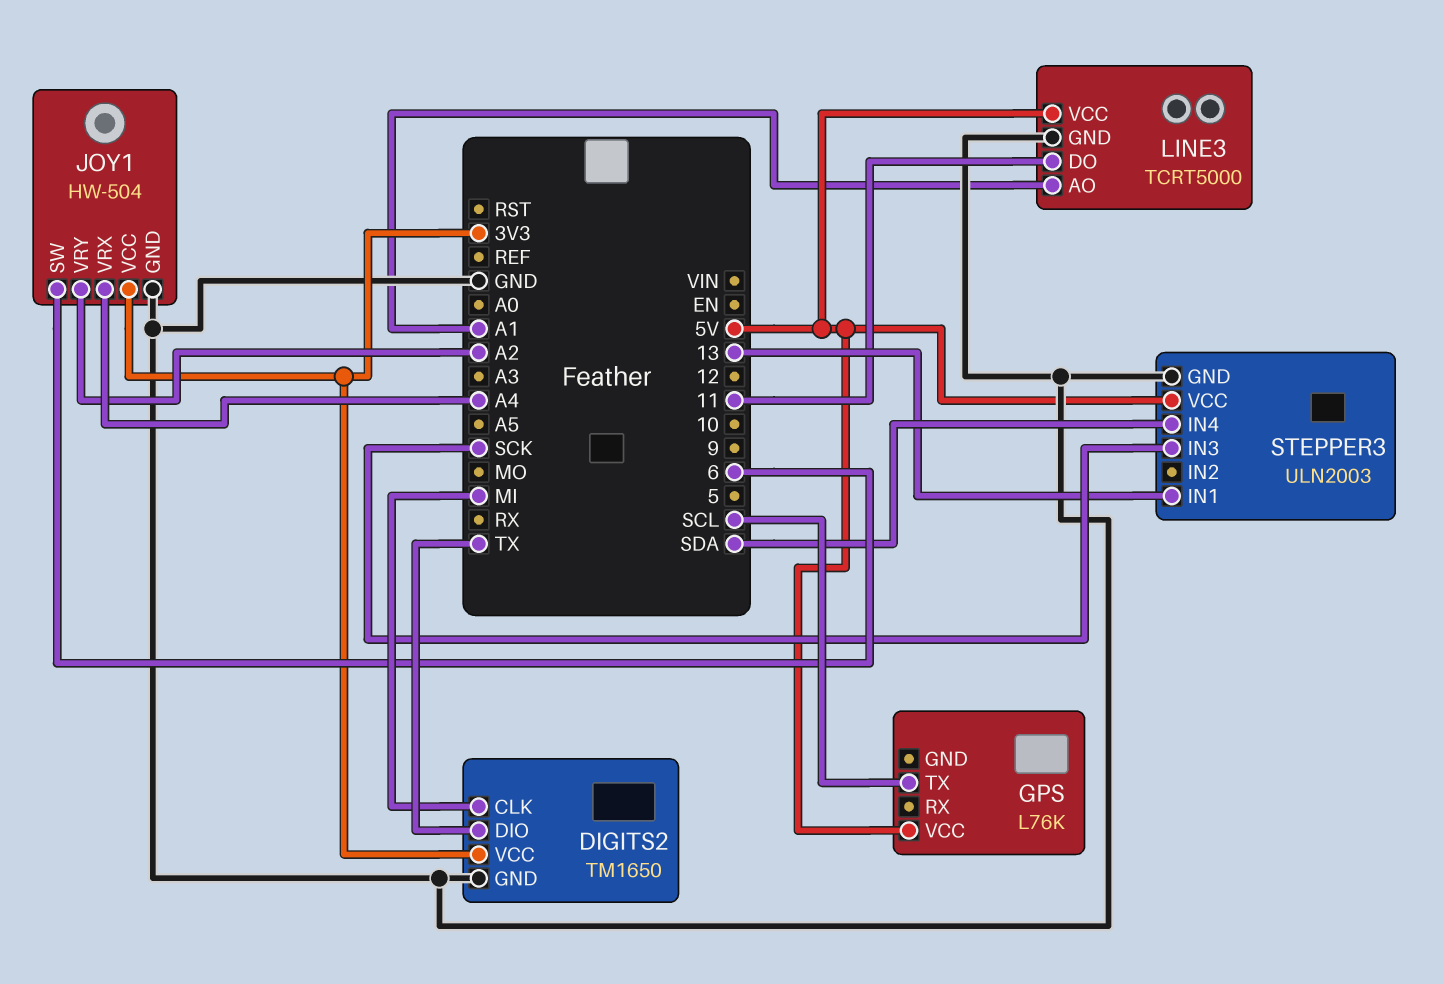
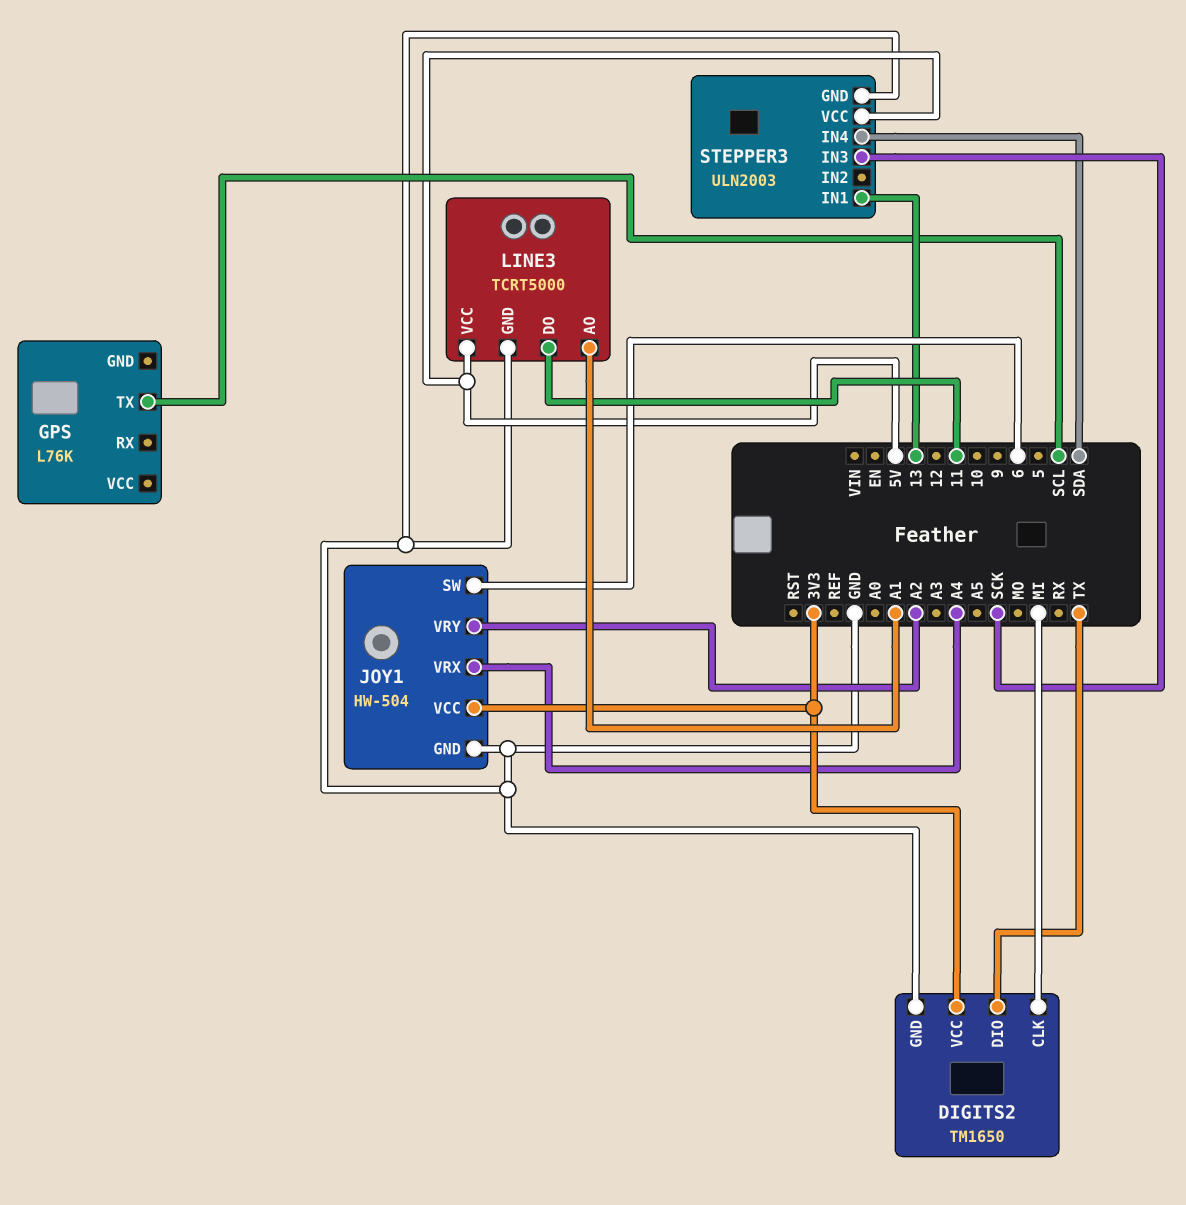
GPS pin VCC: 5V -> none

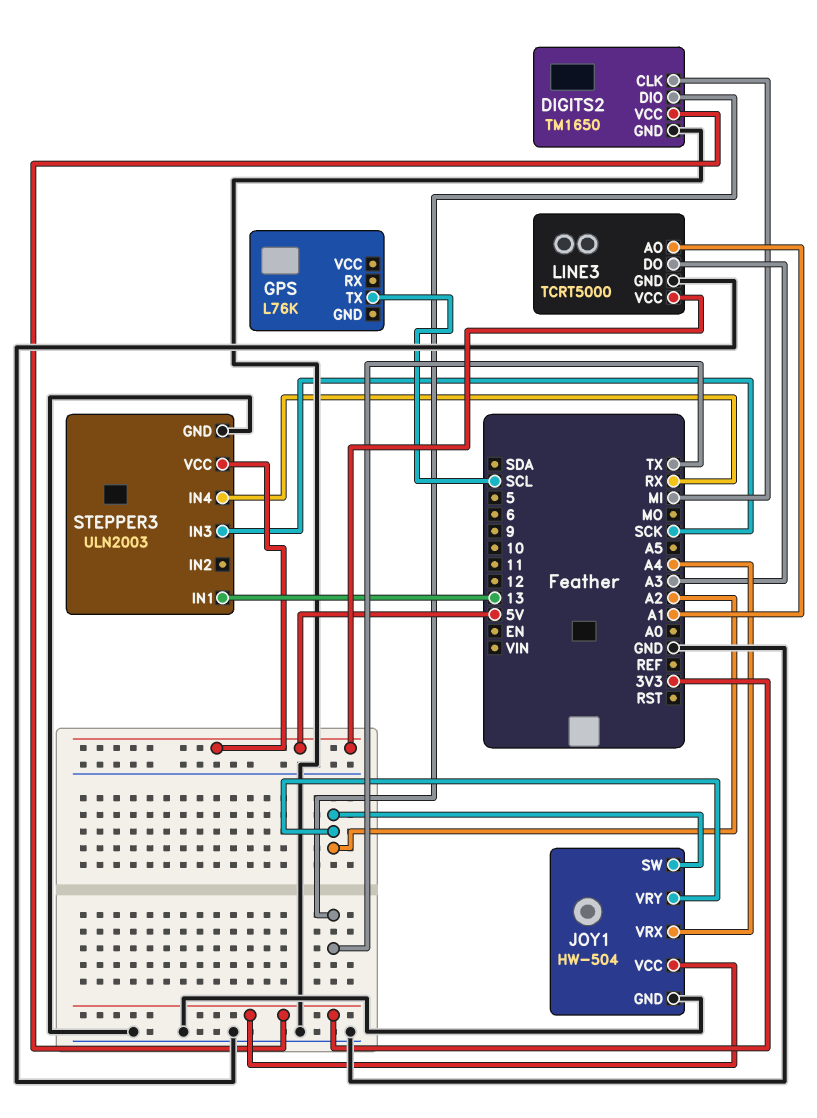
JOY1 pin SW: 6 -> A2
LINE3 pin DO: 11 -> A3
STEPPER3 pin IN4: SDA -> RX

